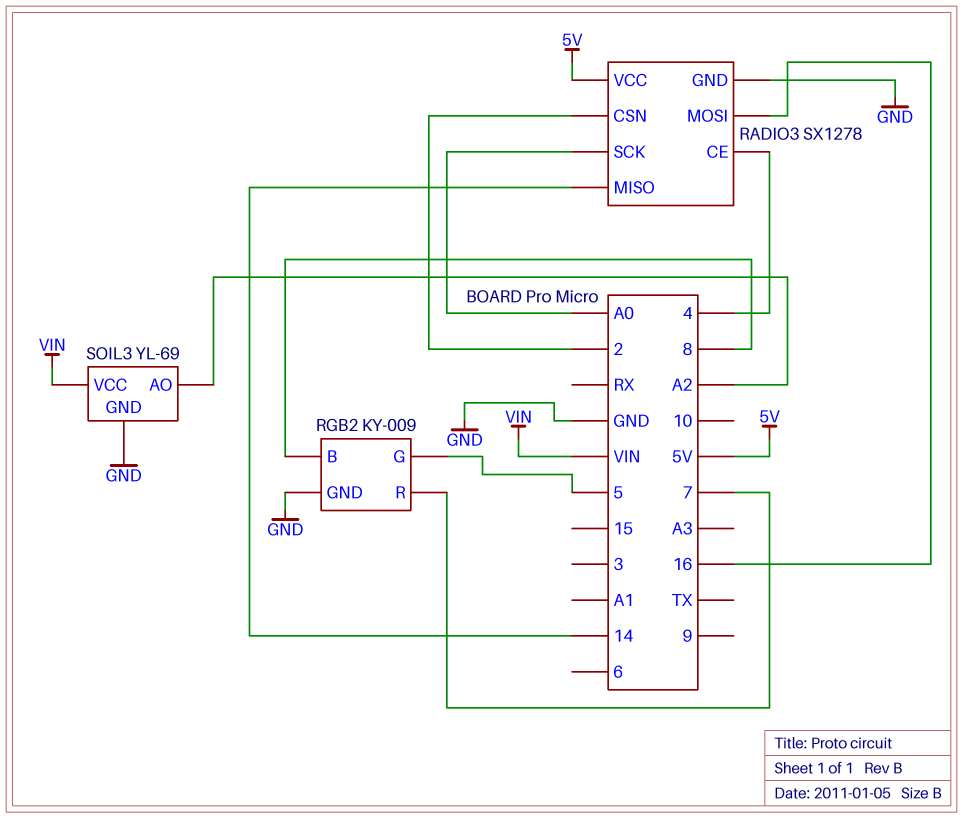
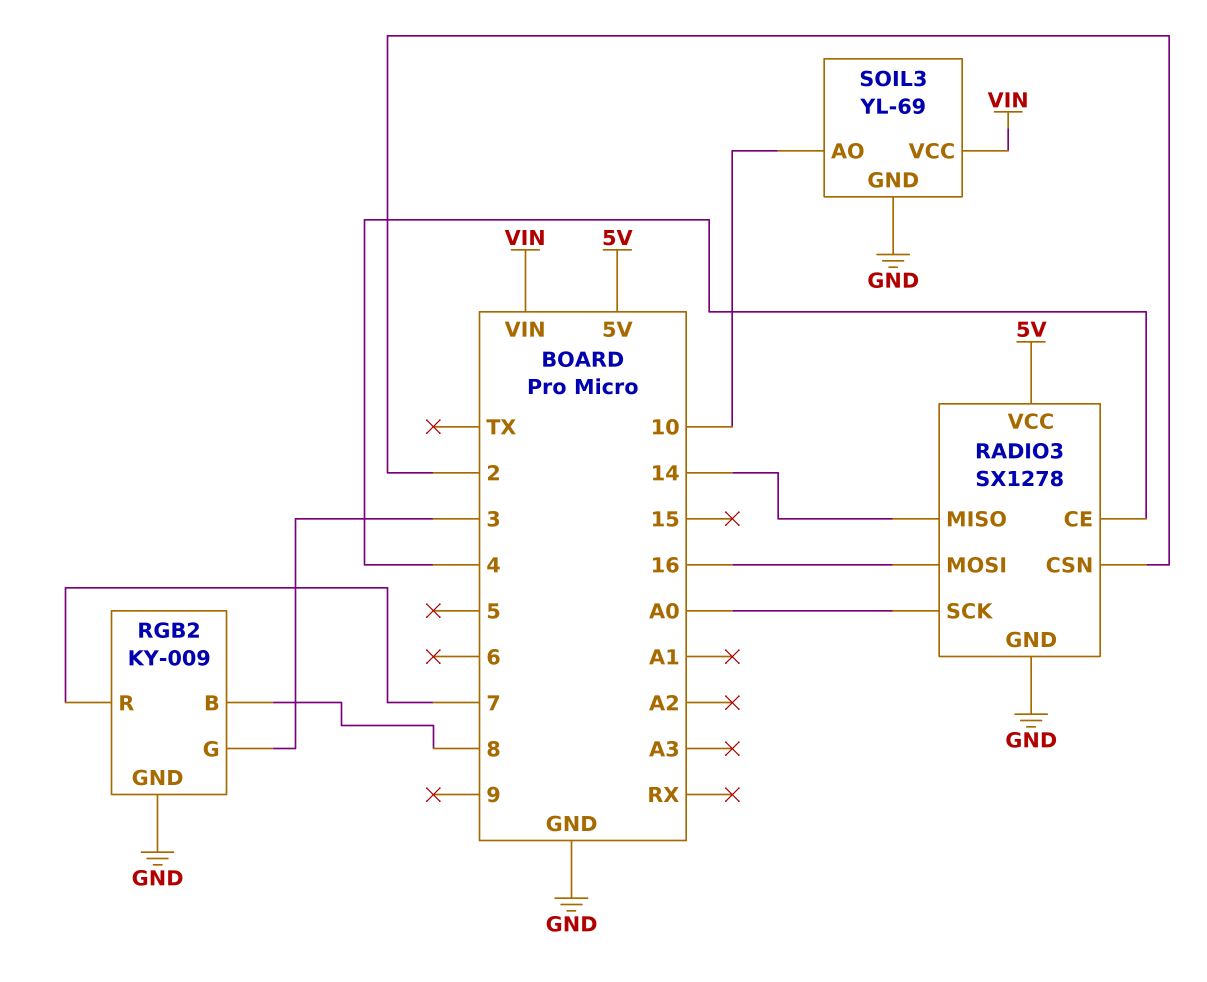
RGB2 pin G: 5 -> 3
SOIL3 pin AO: A2 -> 10

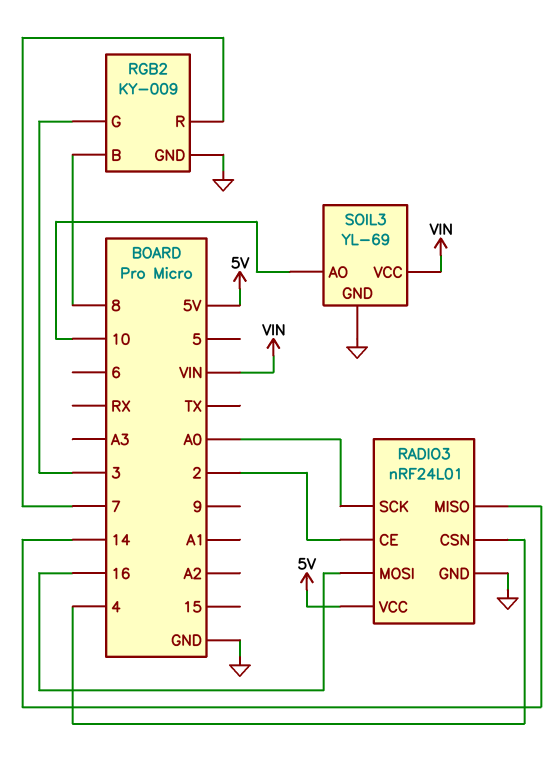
RADIO3: SX1278 -> nRF24L01
RADIO3 pin CE: 4 -> 2
RADIO3 pin CSN: 2 -> 4

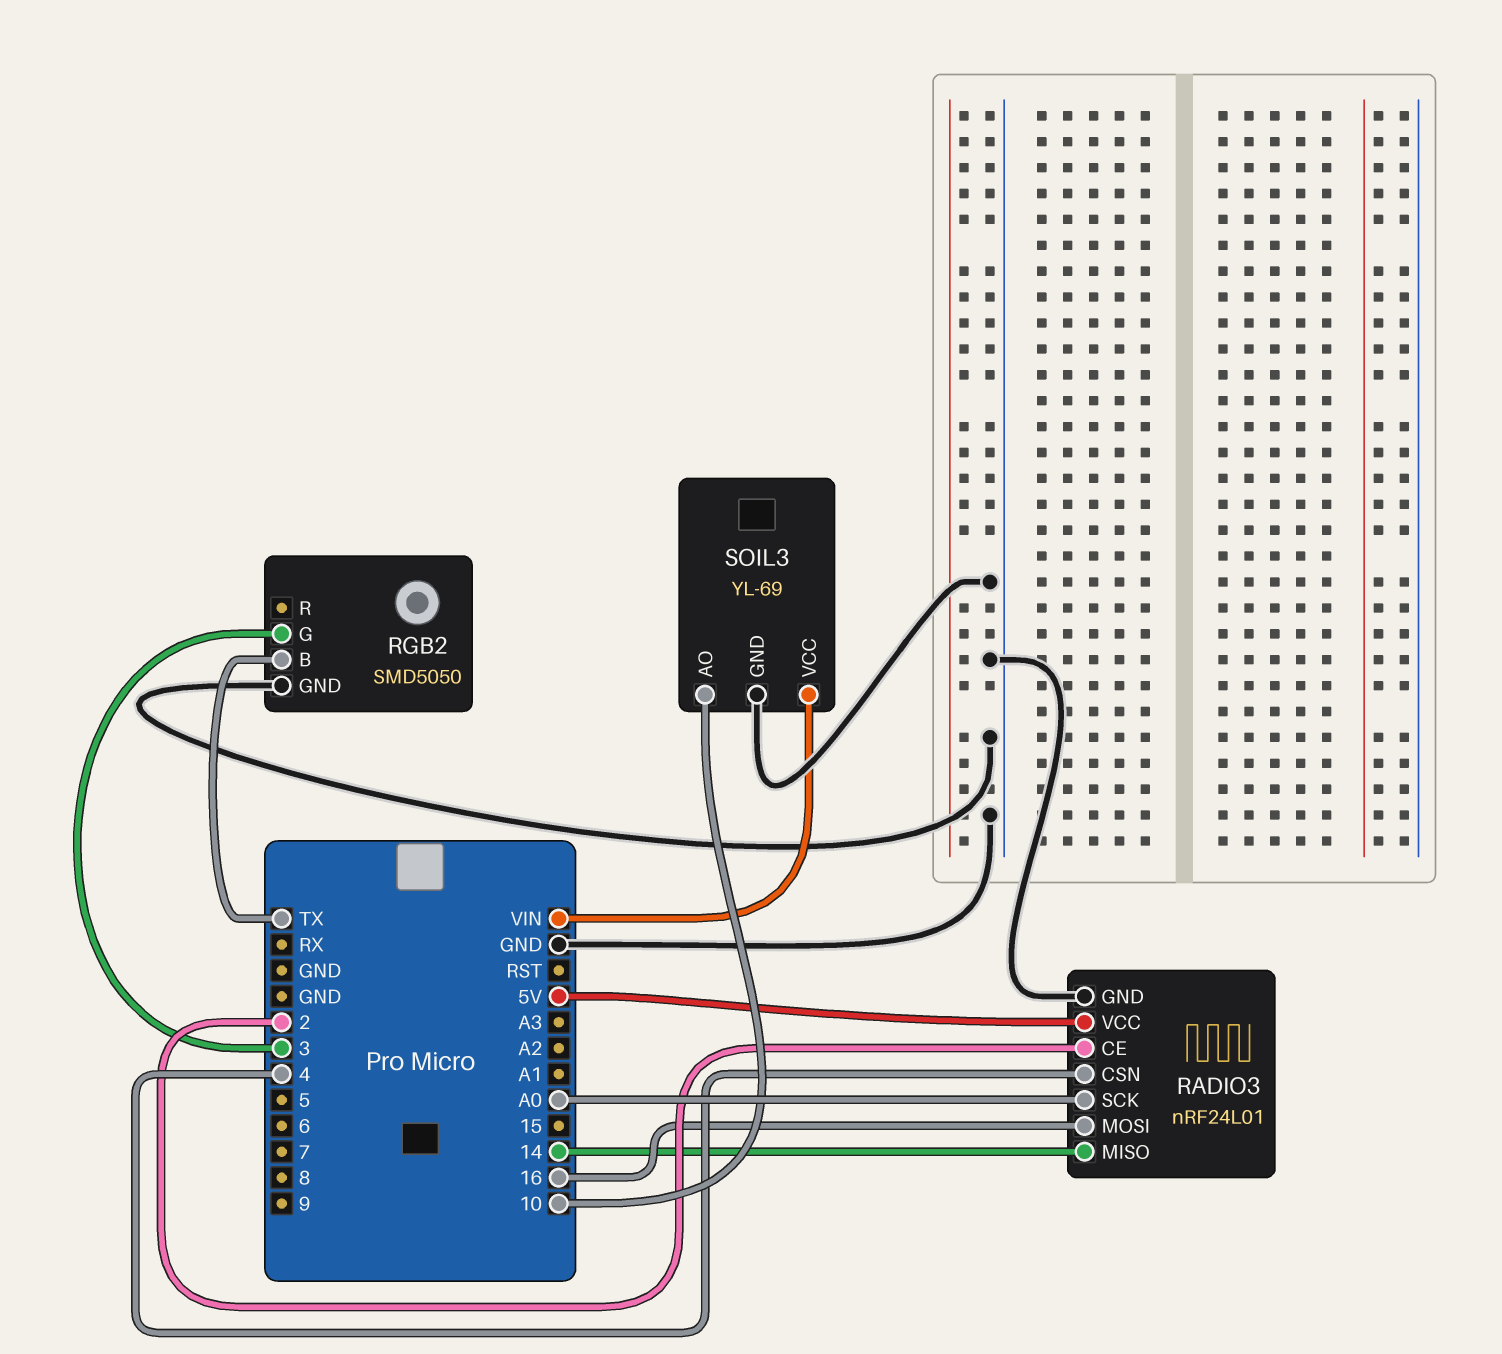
RGB2: KY-009 -> SMD5050
RGB2 pin B: 8 -> TX
RGB2 pin R: 7 -> none

